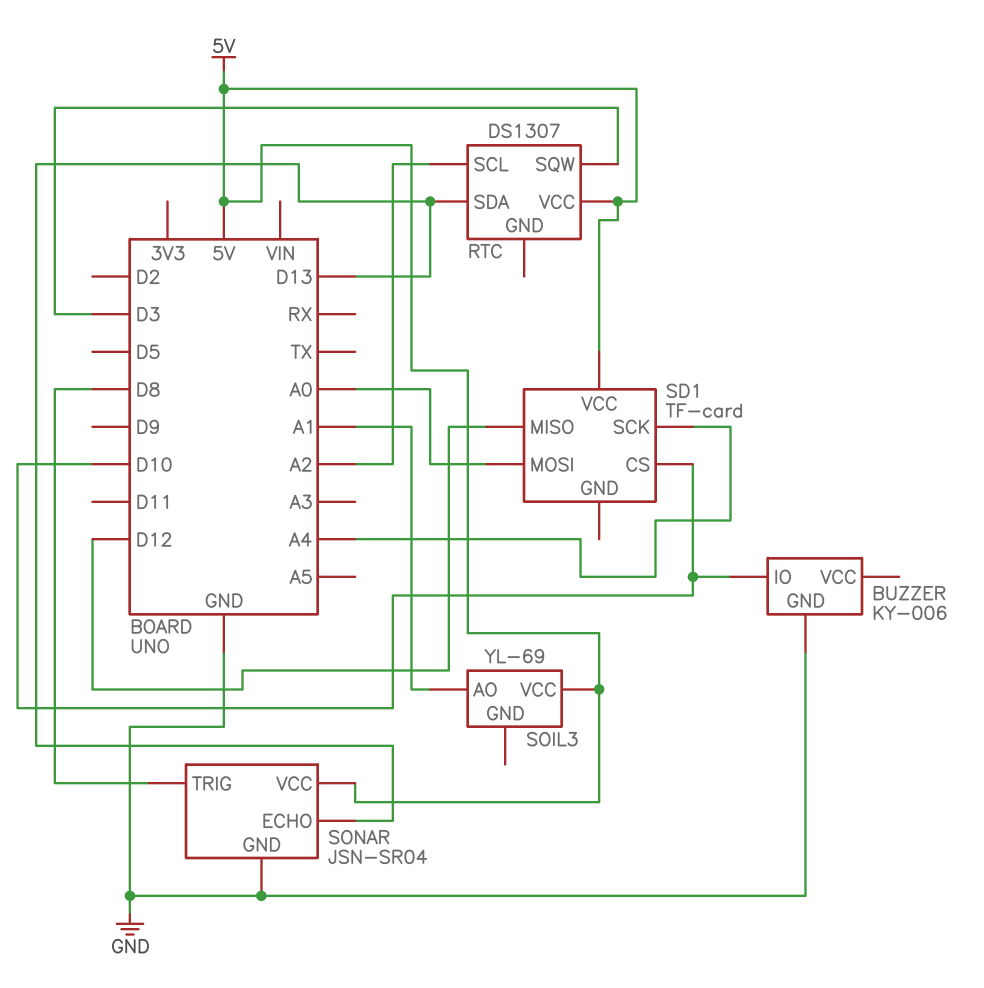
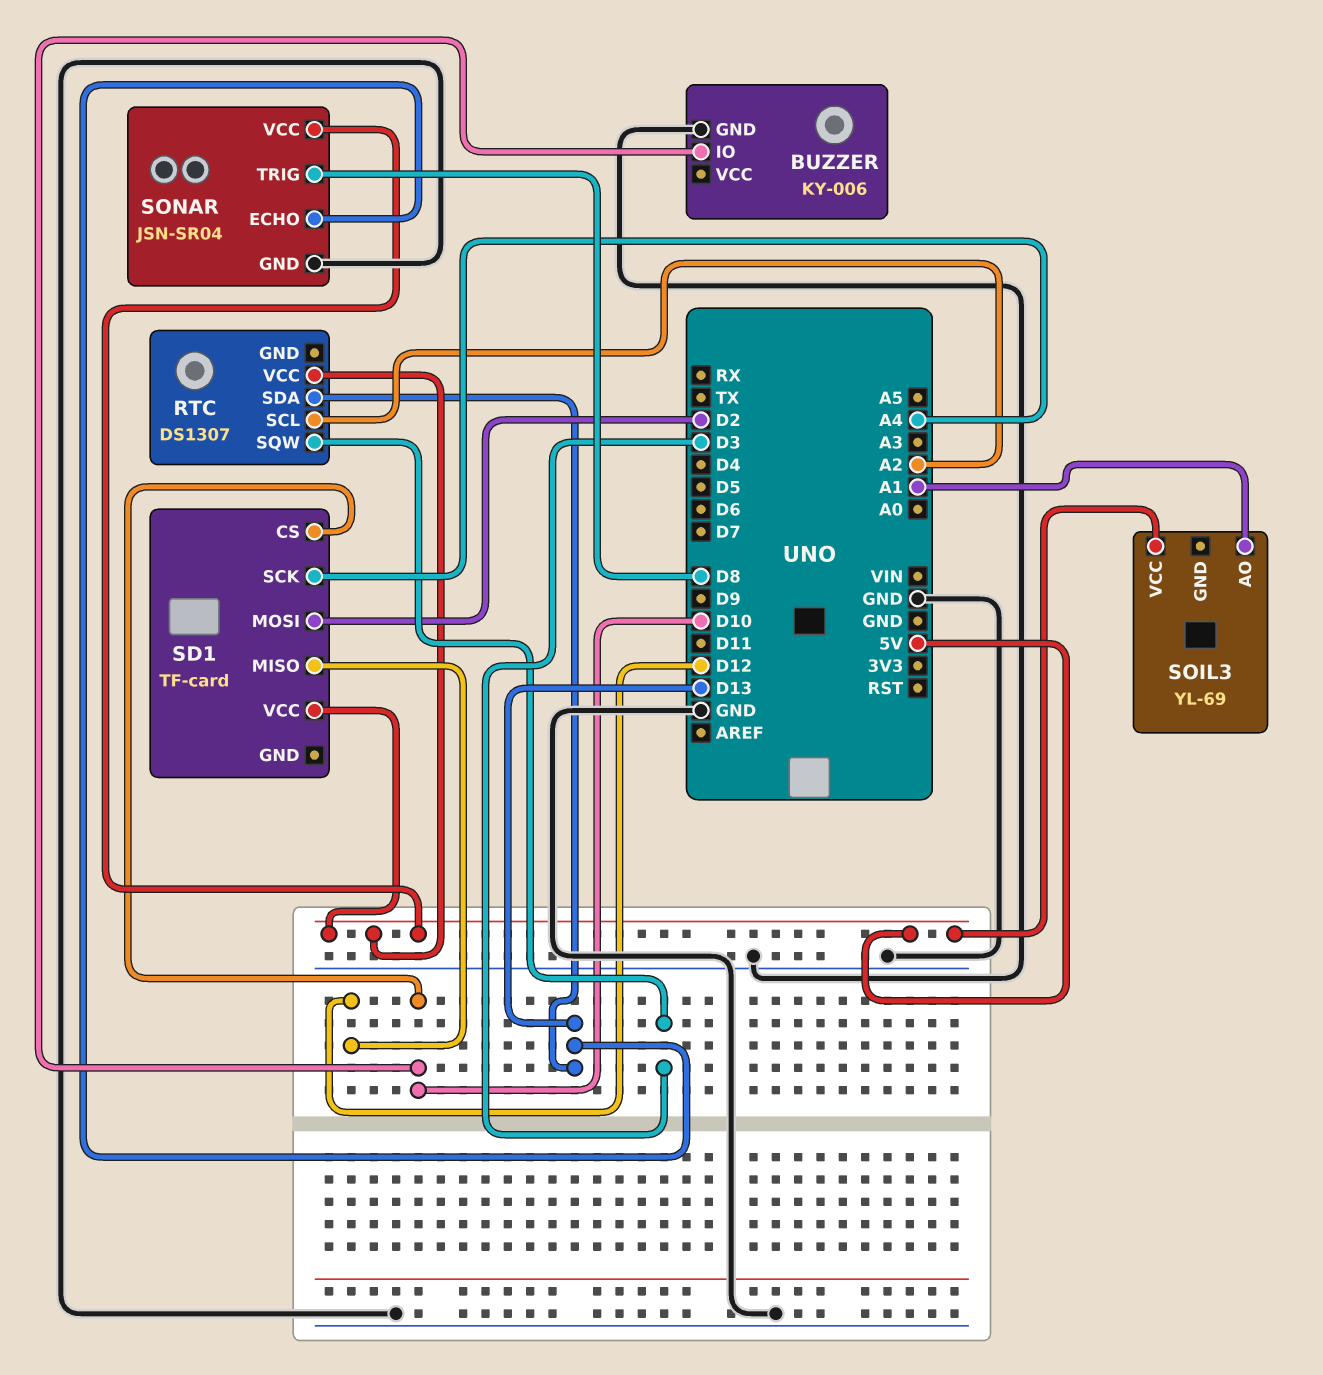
SD1 pin MOSI: A0 -> D2

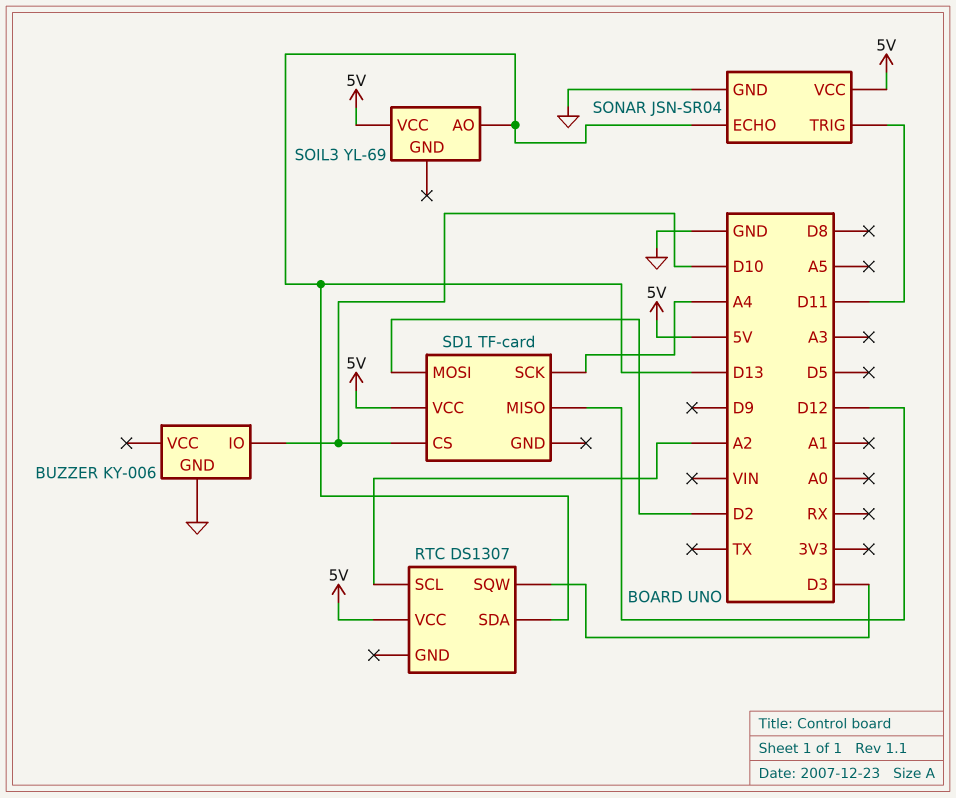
SOIL3 pin AO: A1 -> D13
SONAR pin TRIG: D8 -> D11

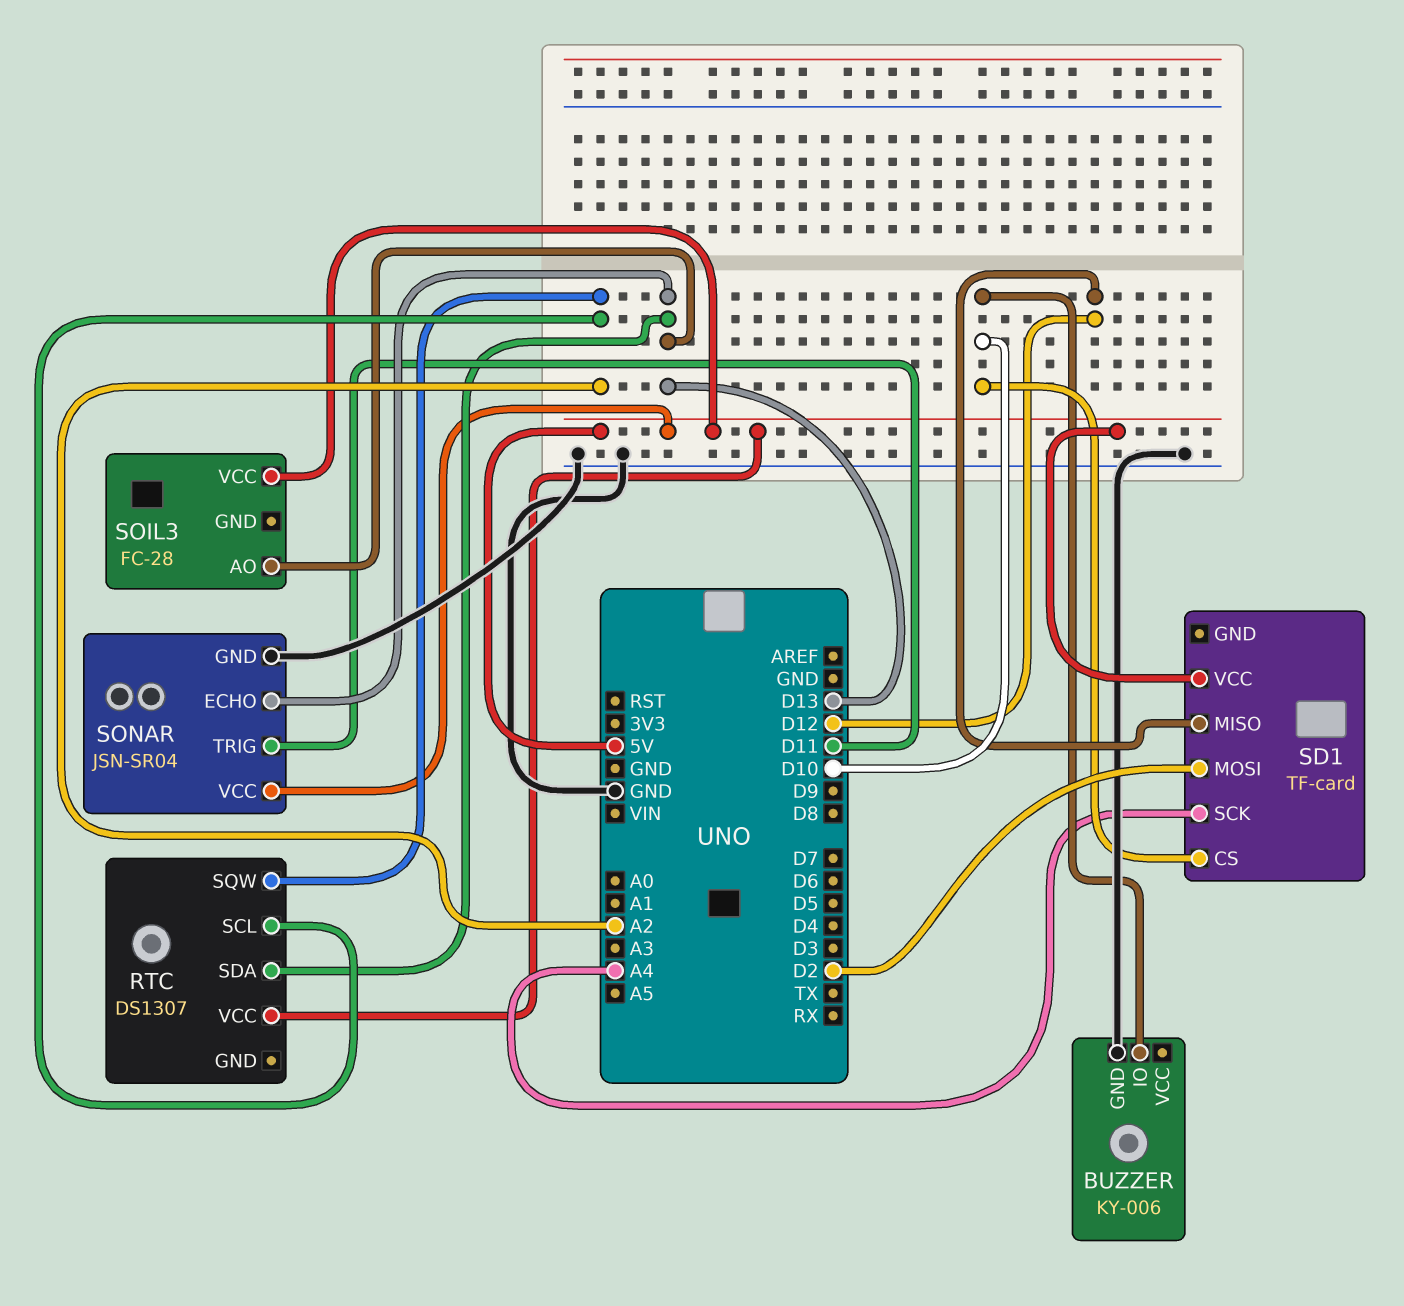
RTC pin SQW: D3 -> A2
SOIL3: YL-69 -> FC-28

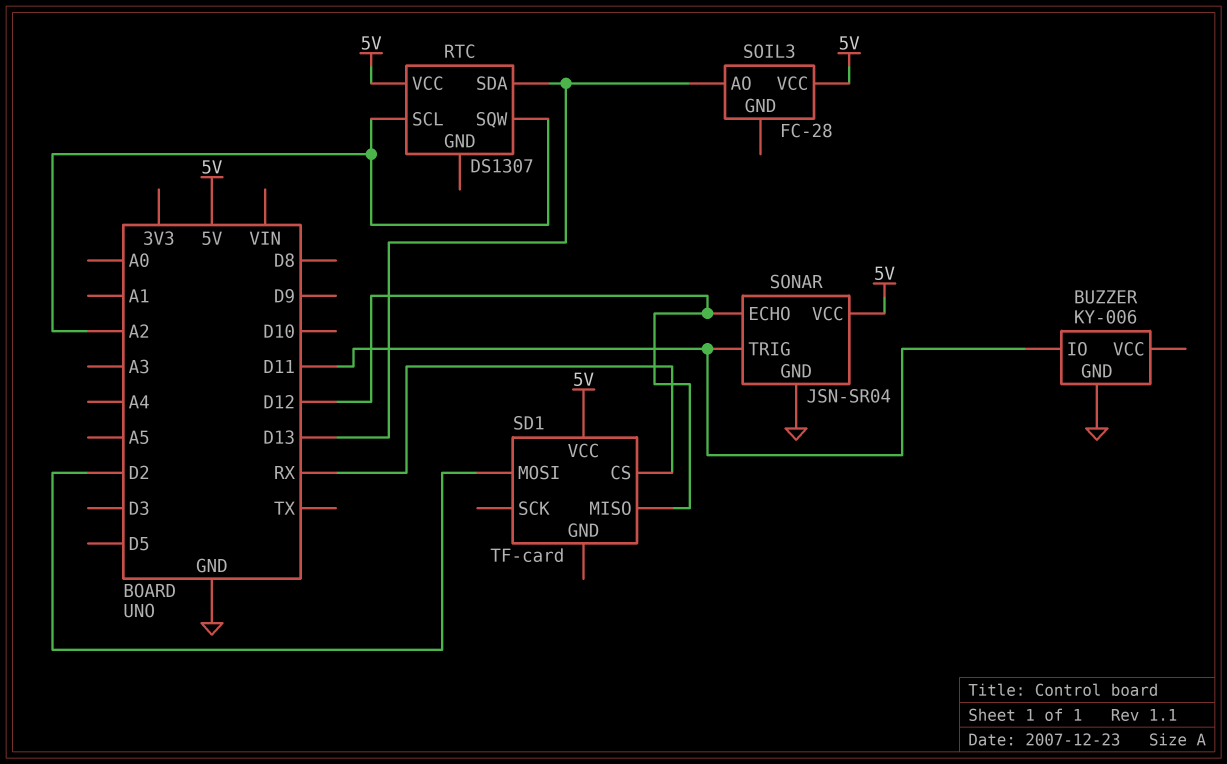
BUZZER pin IO: D10 -> D11
SD1 pin CS: D10 -> RX
SD1 pin SCK: A4 -> none
SONAR pin ECHO: D13 -> D12

